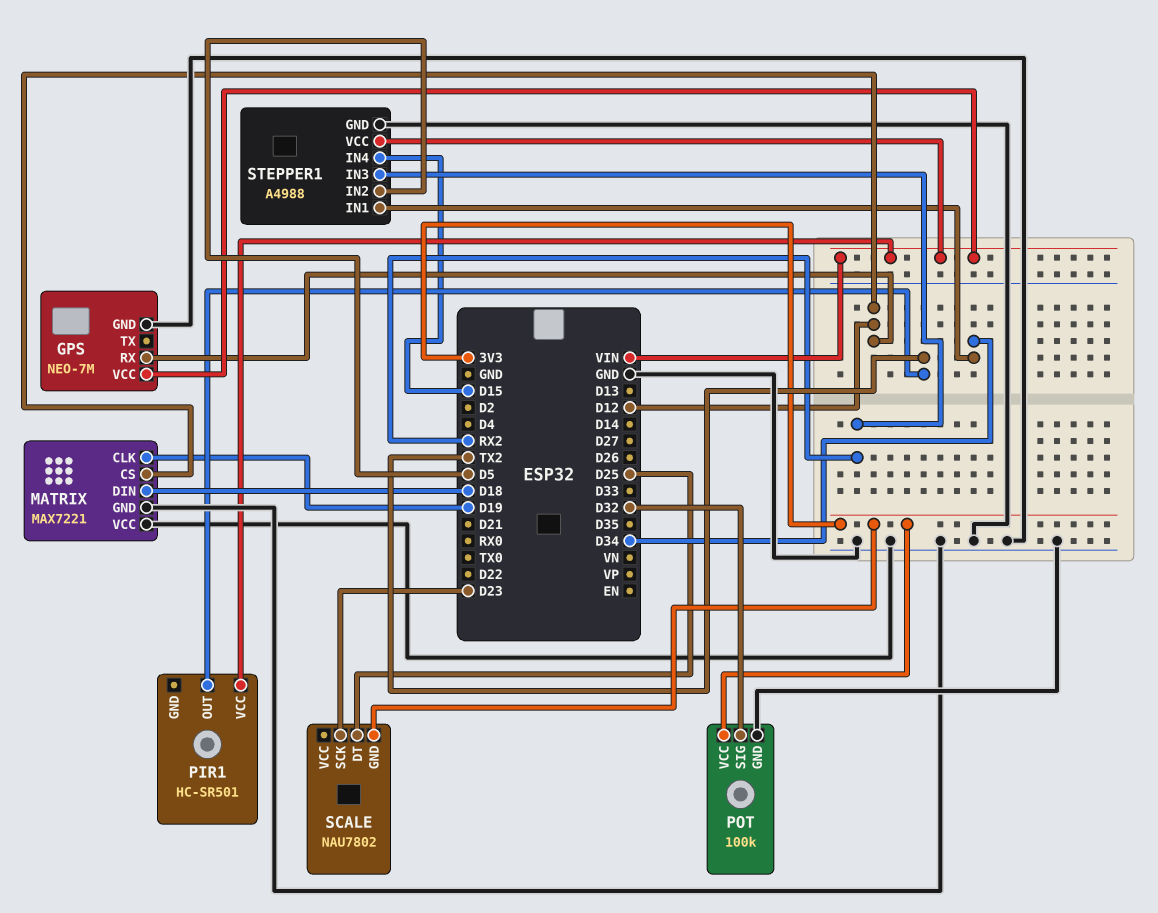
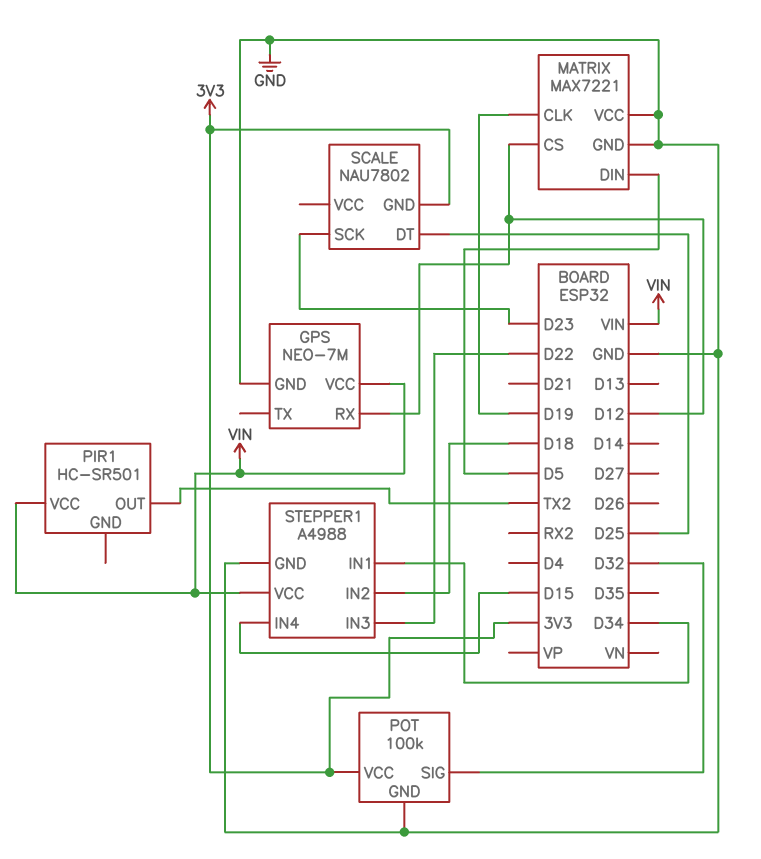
MATRIX pin DIN: D18 -> D5
STEPPER1 pin IN2: D5 -> D18
STEPPER1 pin IN3: RX2 -> D22

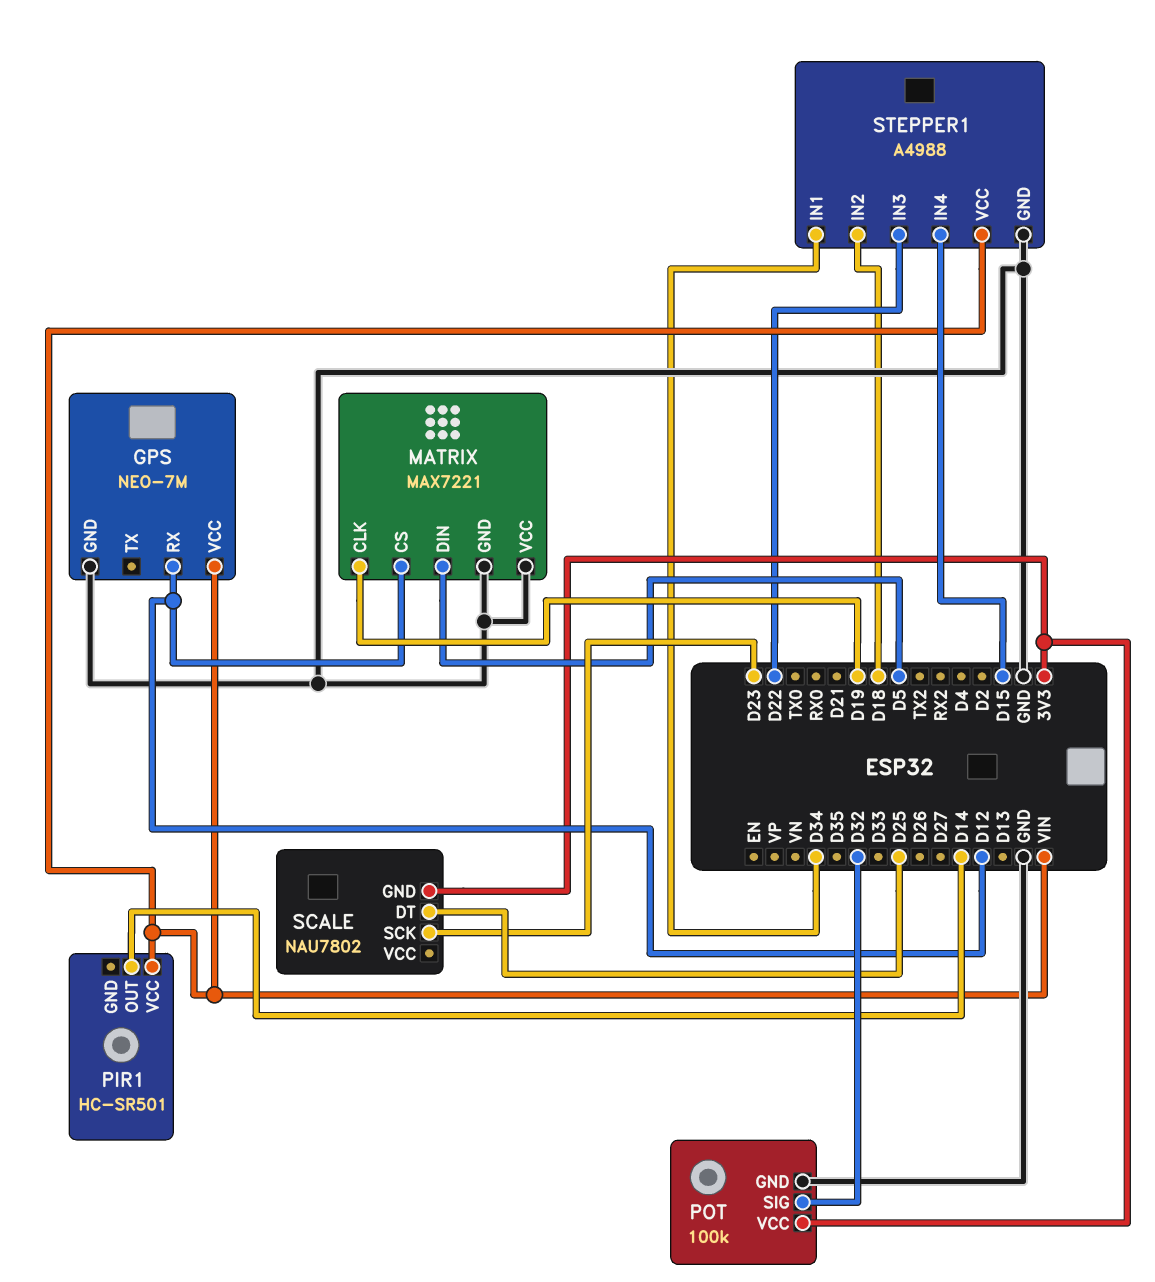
PIR1 pin OUT: TX2 -> D14

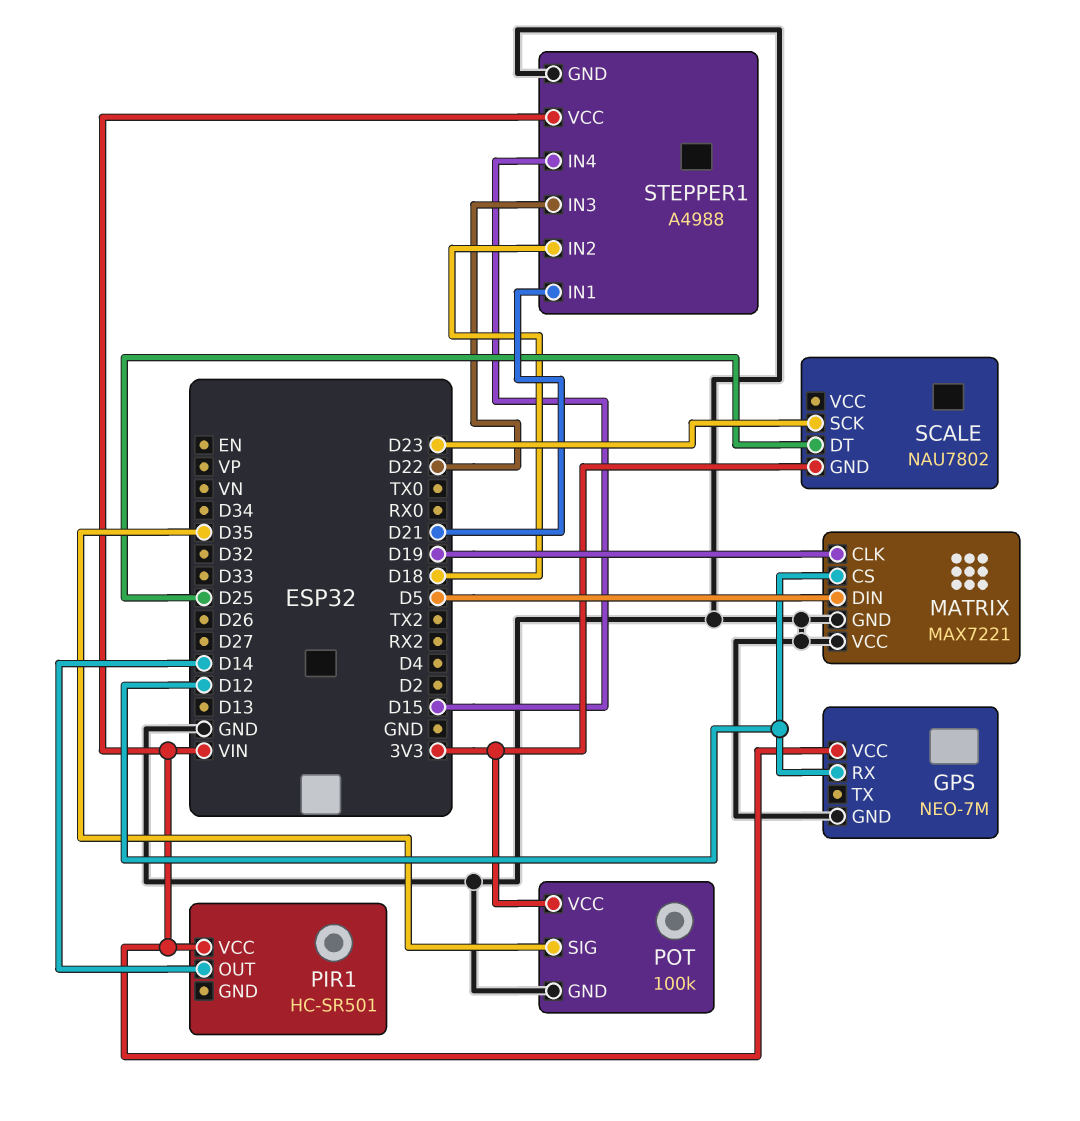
POT pin SIG: D32 -> D35
STEPPER1 pin IN1: D34 -> D21

